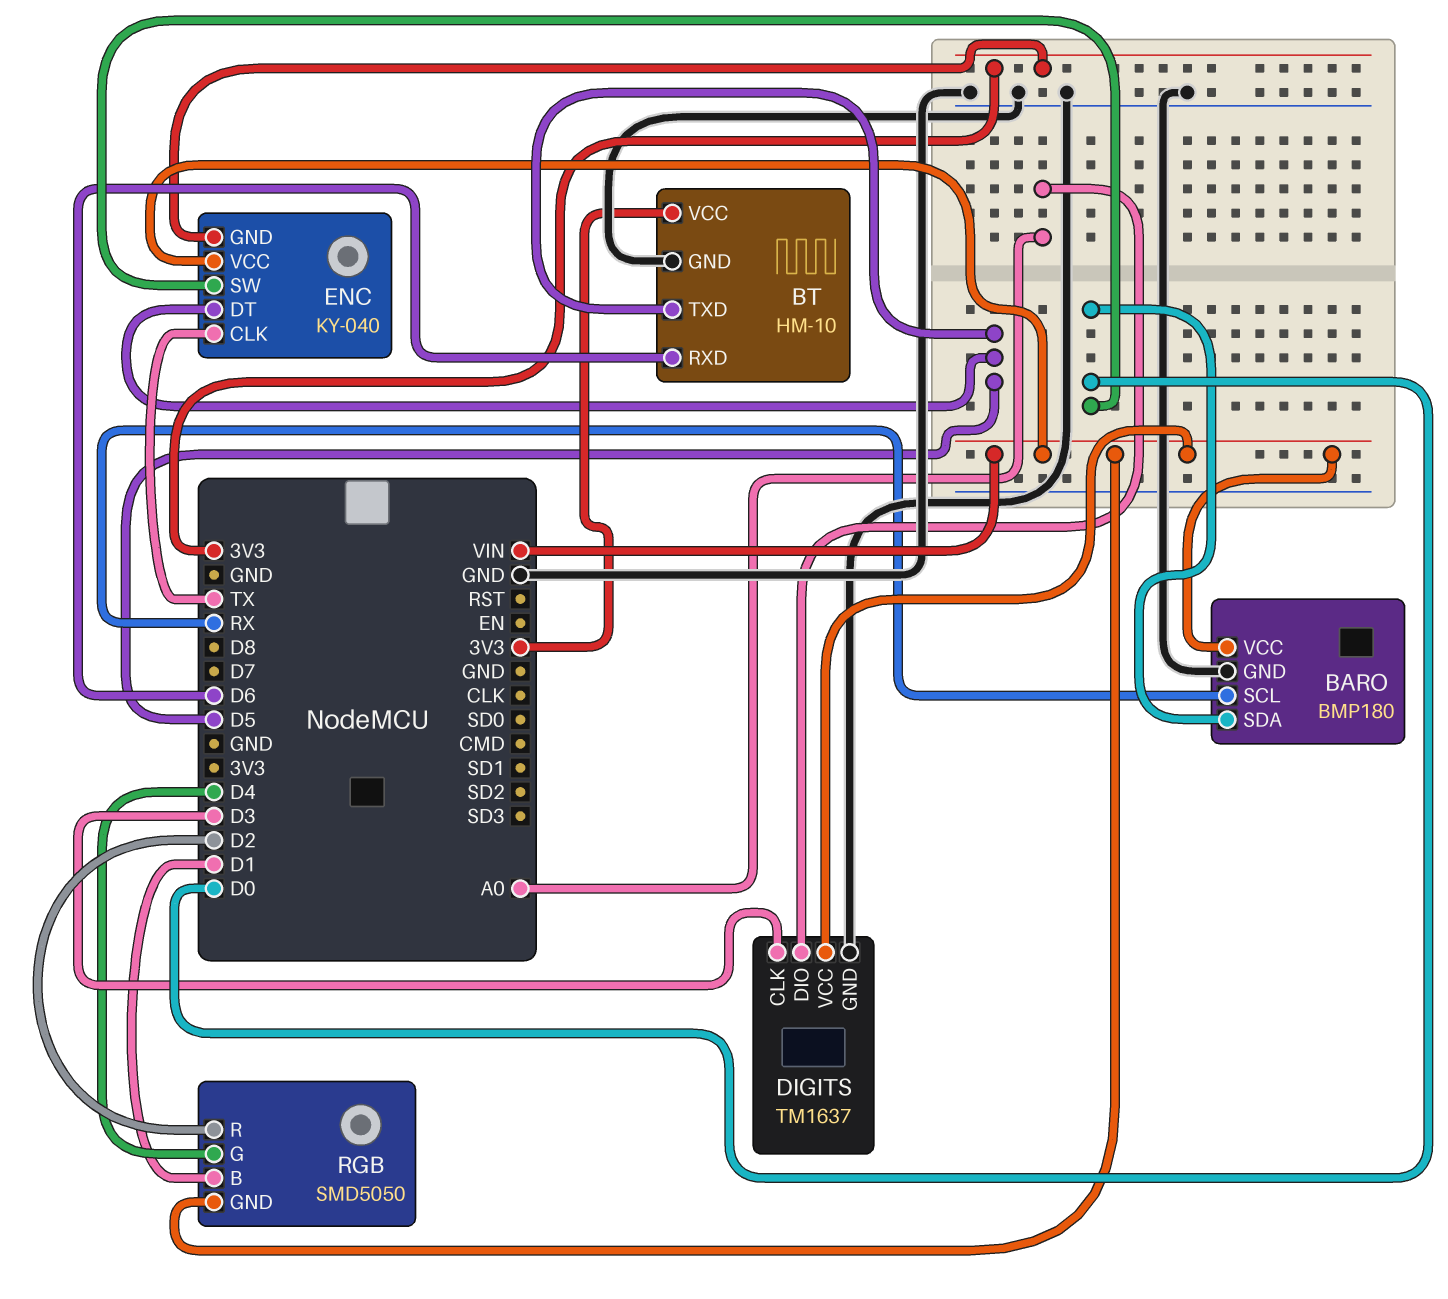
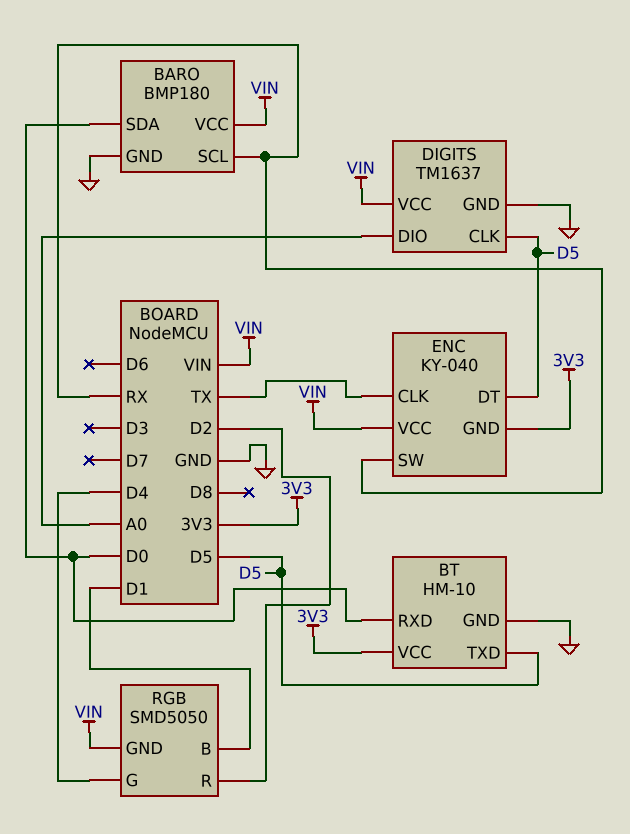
BT pin RXD: D6 -> D0
DIGITS pin CLK: D3 -> D5
ENC pin SW: D0 -> RX

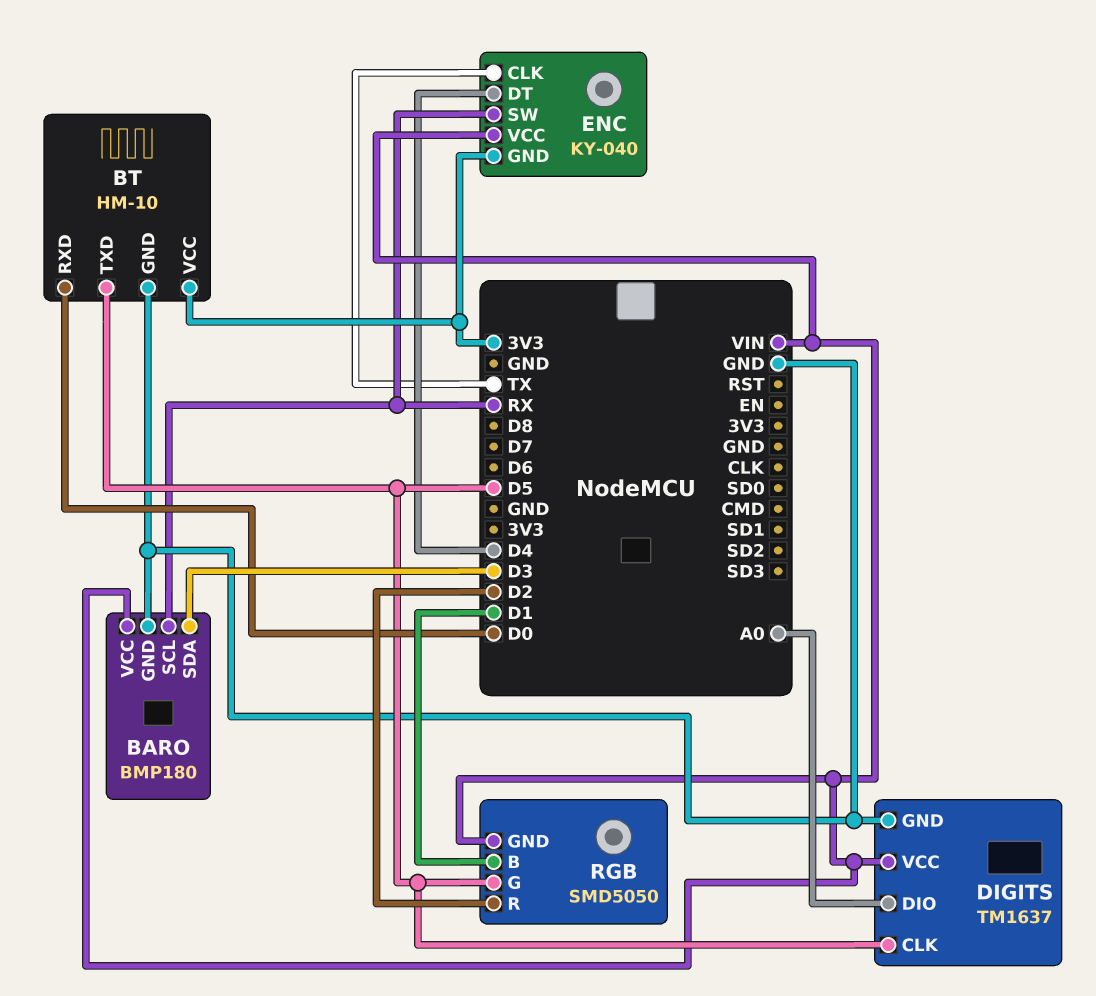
BARO pin SDA: D0 -> D3
ENC pin DT: D5 -> D4
RGB pin G: D4 -> D5

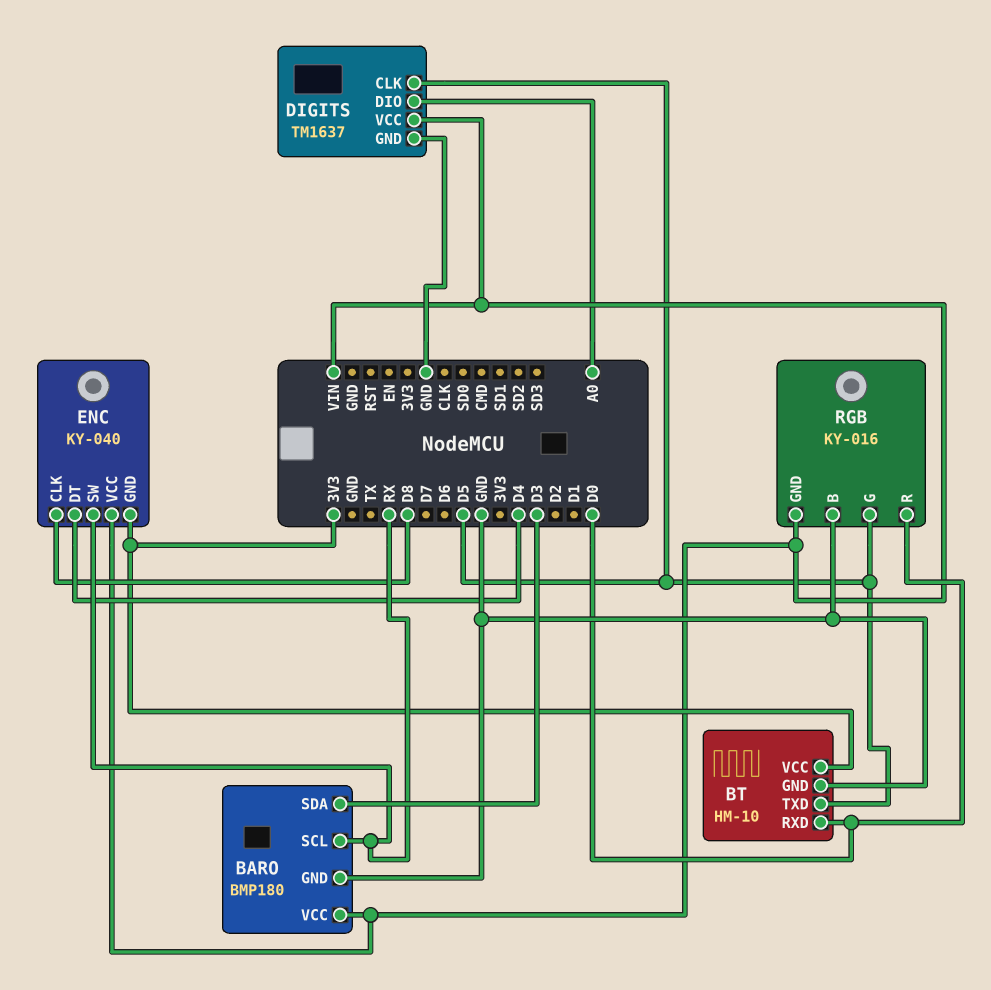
ENC pin CLK: TX -> D8
RGB: SMD5050 -> KY-016
RGB pin B: D1 -> GND
RGB pin R: D2 -> D0

